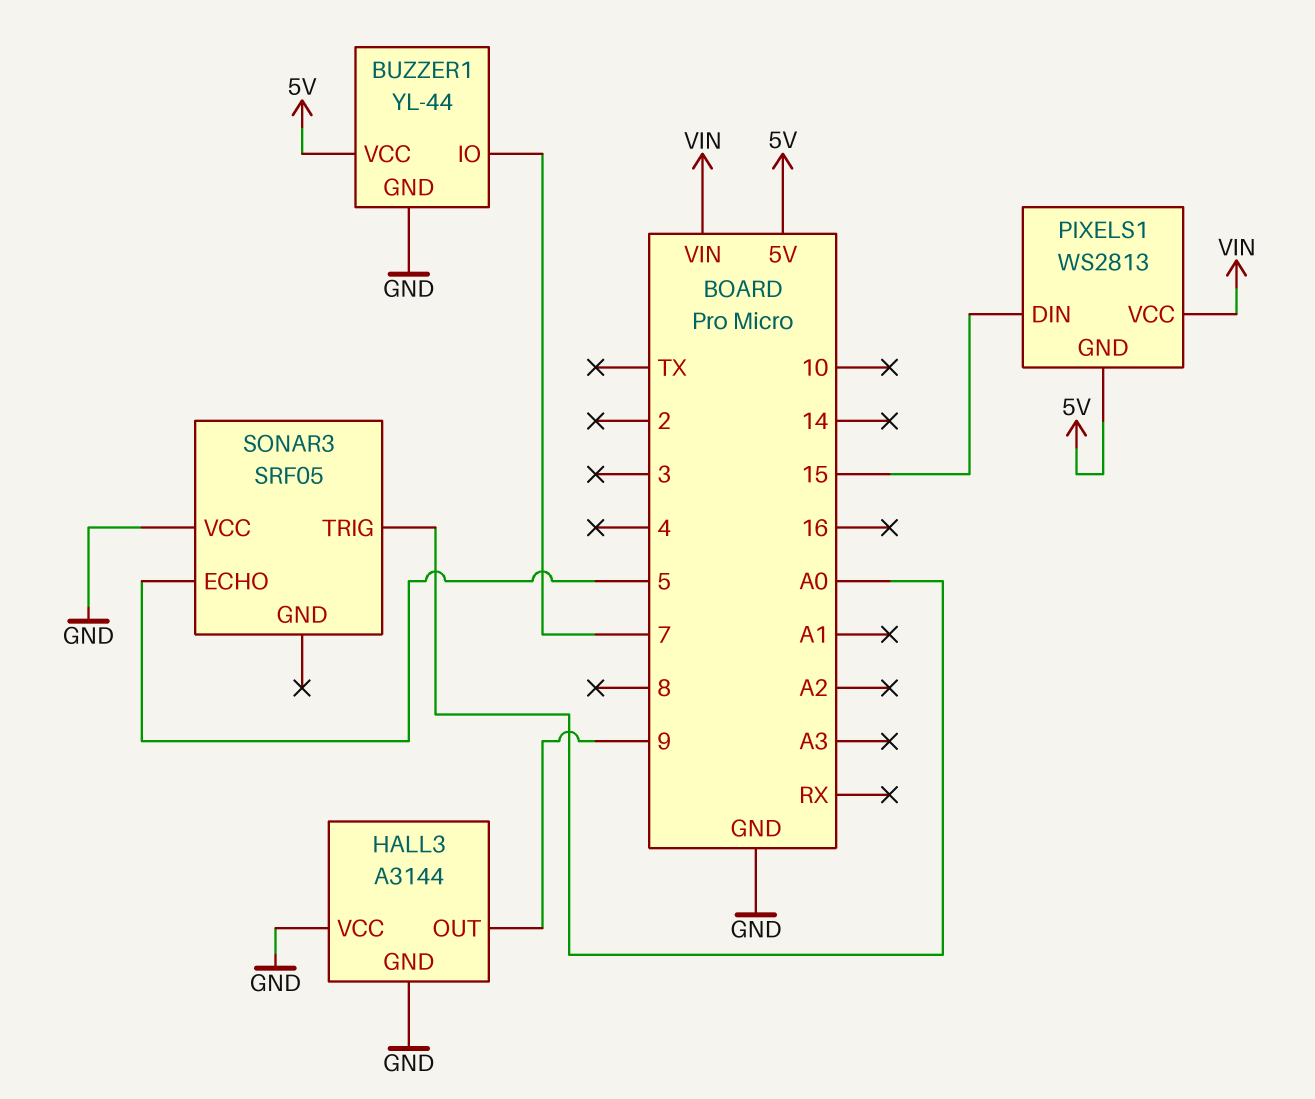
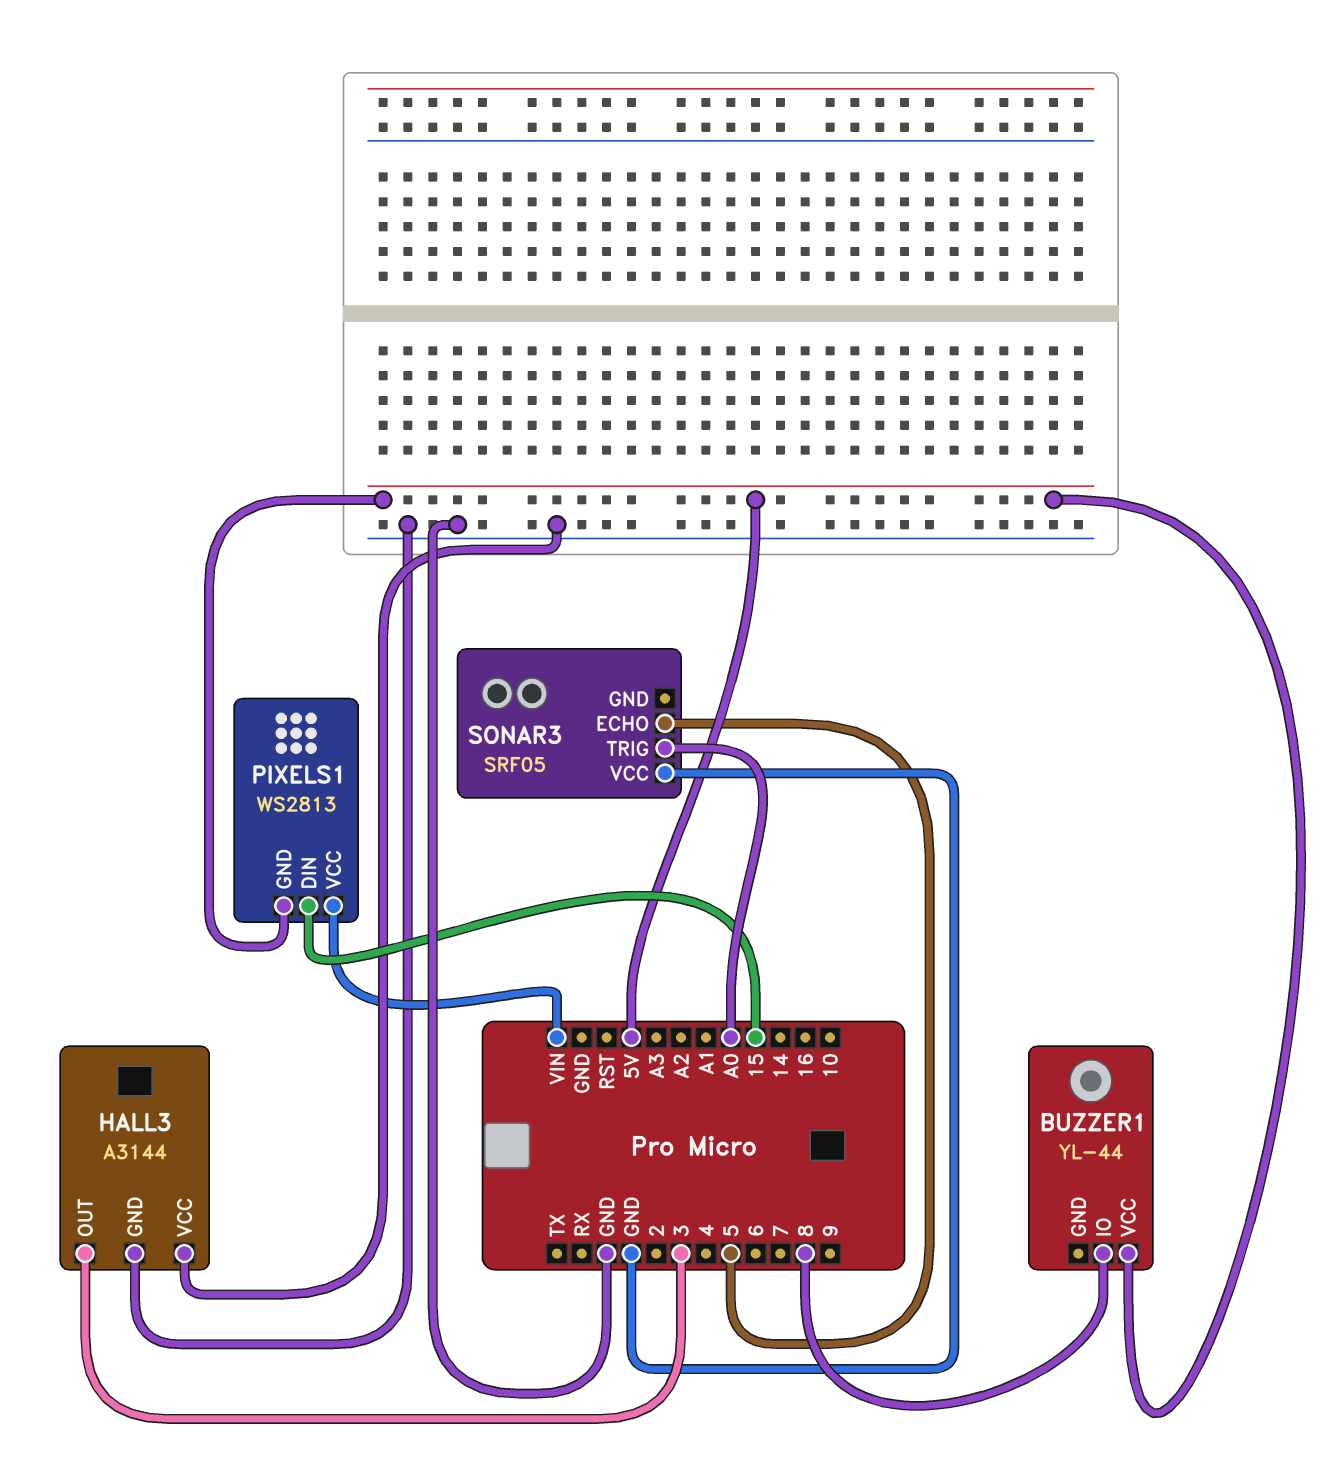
BUZZER1 pin GND: GND -> none
BUZZER1 pin IO: 7 -> 8
HALL3 pin OUT: 9 -> 3

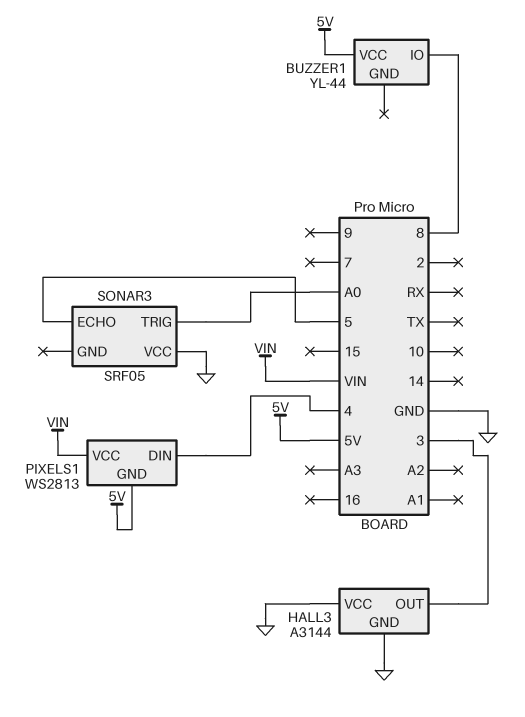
PIXELS1 pin DIN: 15 -> 4

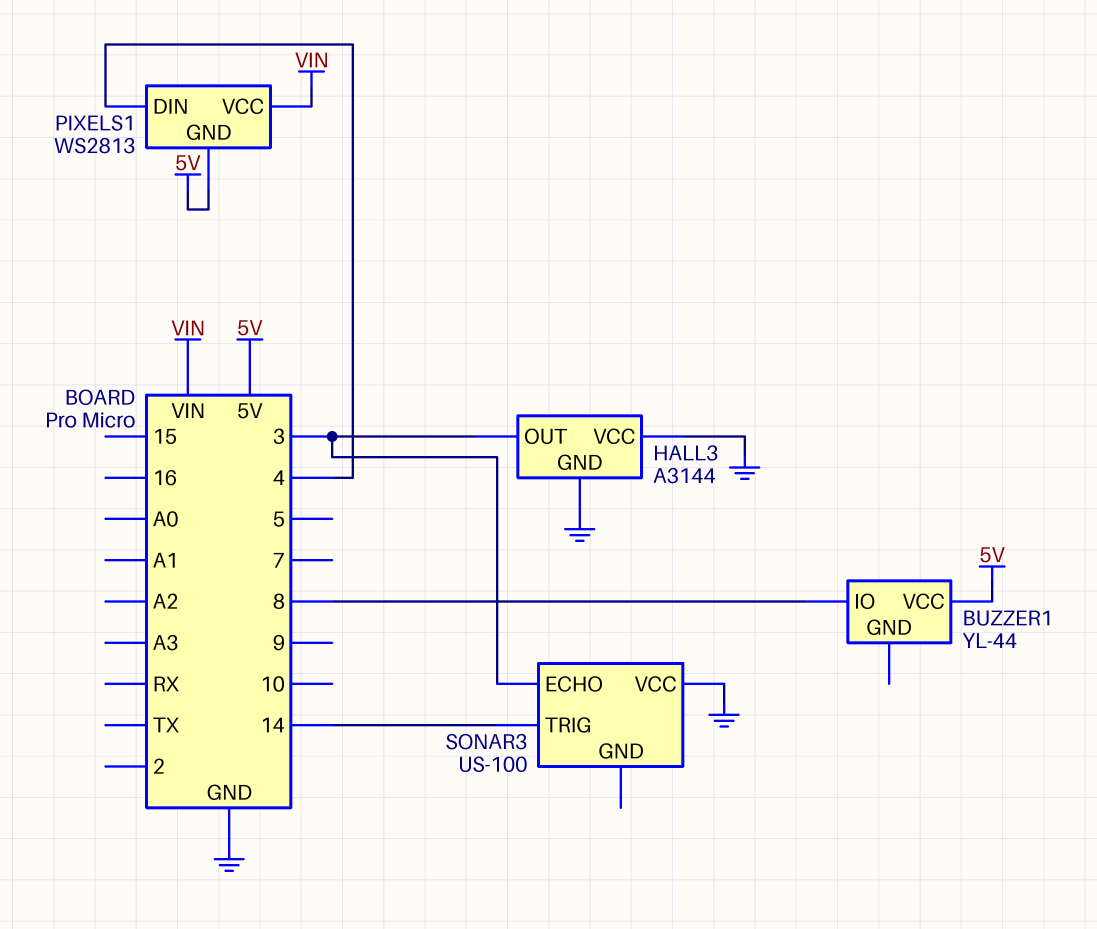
SONAR3: SRF05 -> US-100
SONAR3 pin ECHO: 5 -> 3
SONAR3 pin TRIG: A0 -> 14

